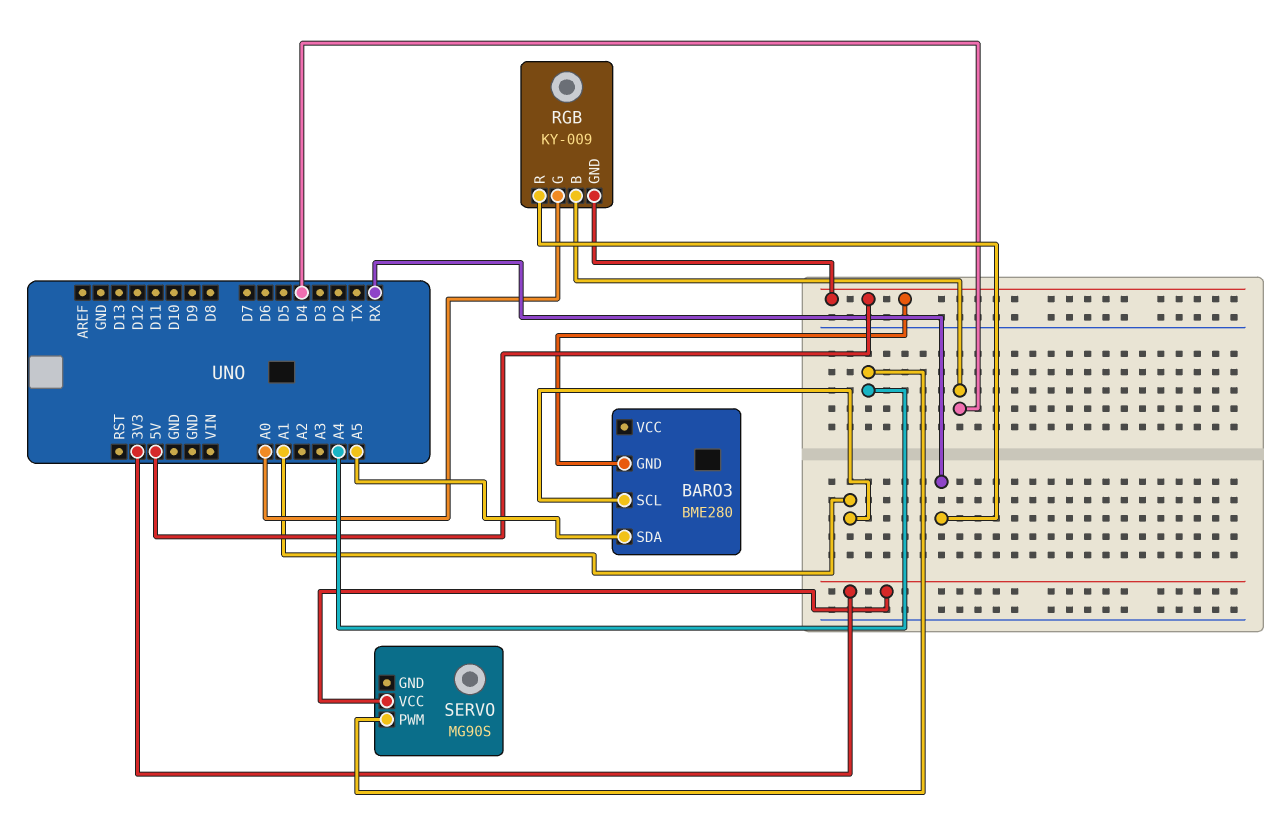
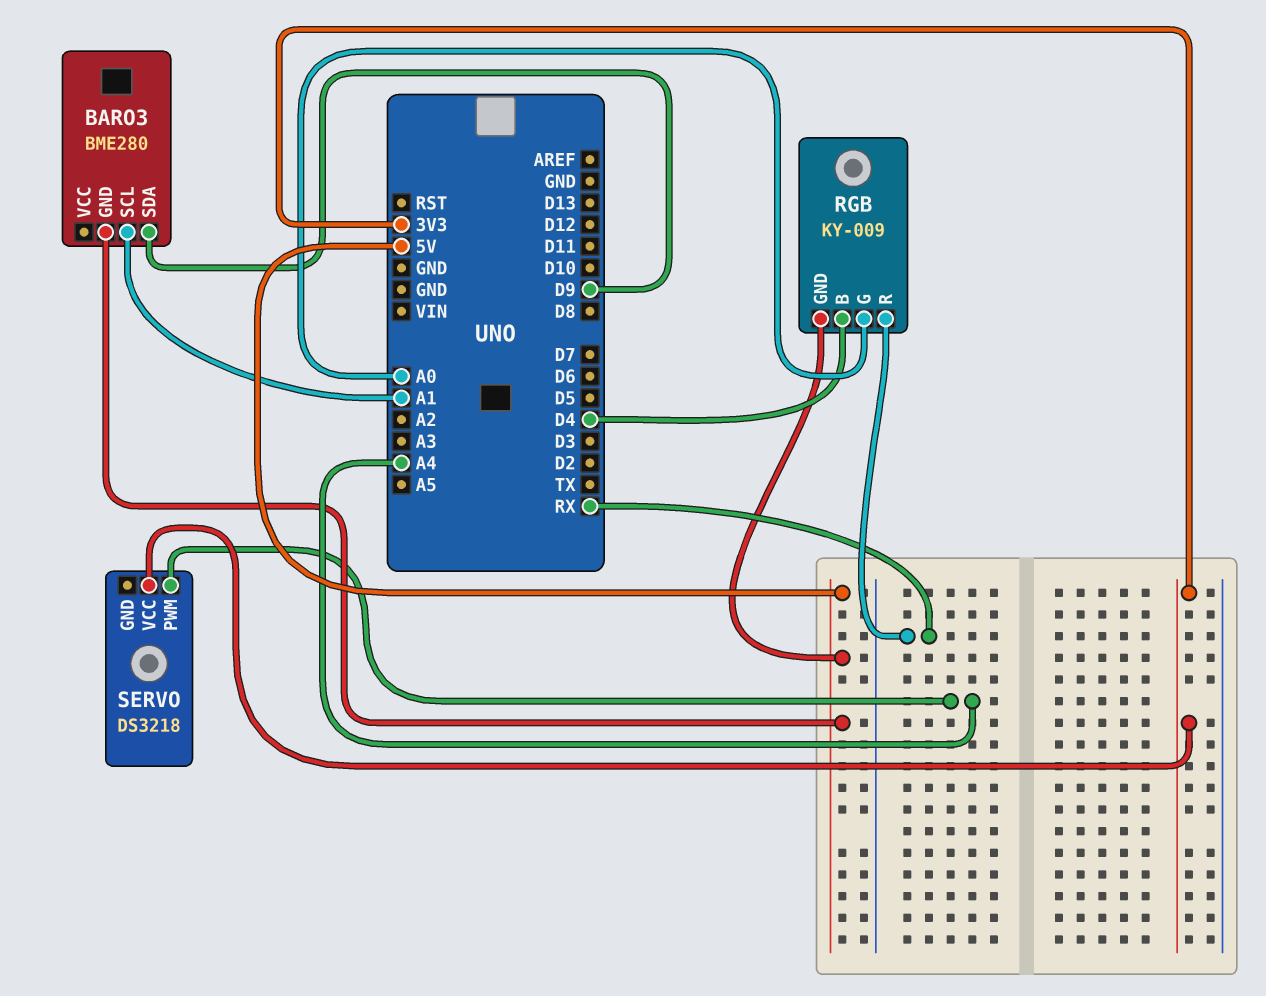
BARO3 pin SDA: A5 -> D9
SERVO: MG90S -> DS3218

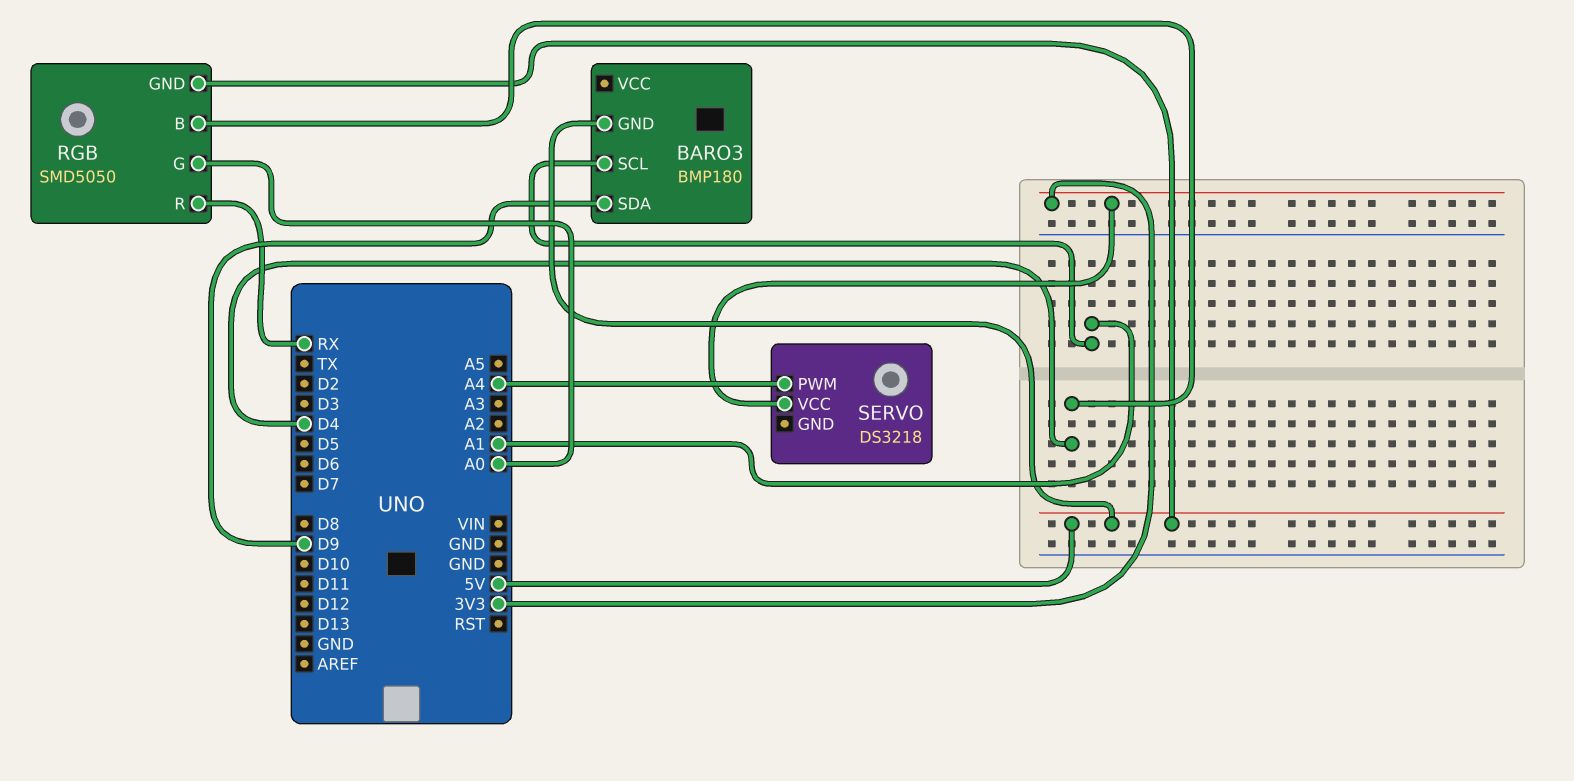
BARO3: BME280 -> BMP180
RGB: KY-009 -> SMD5050

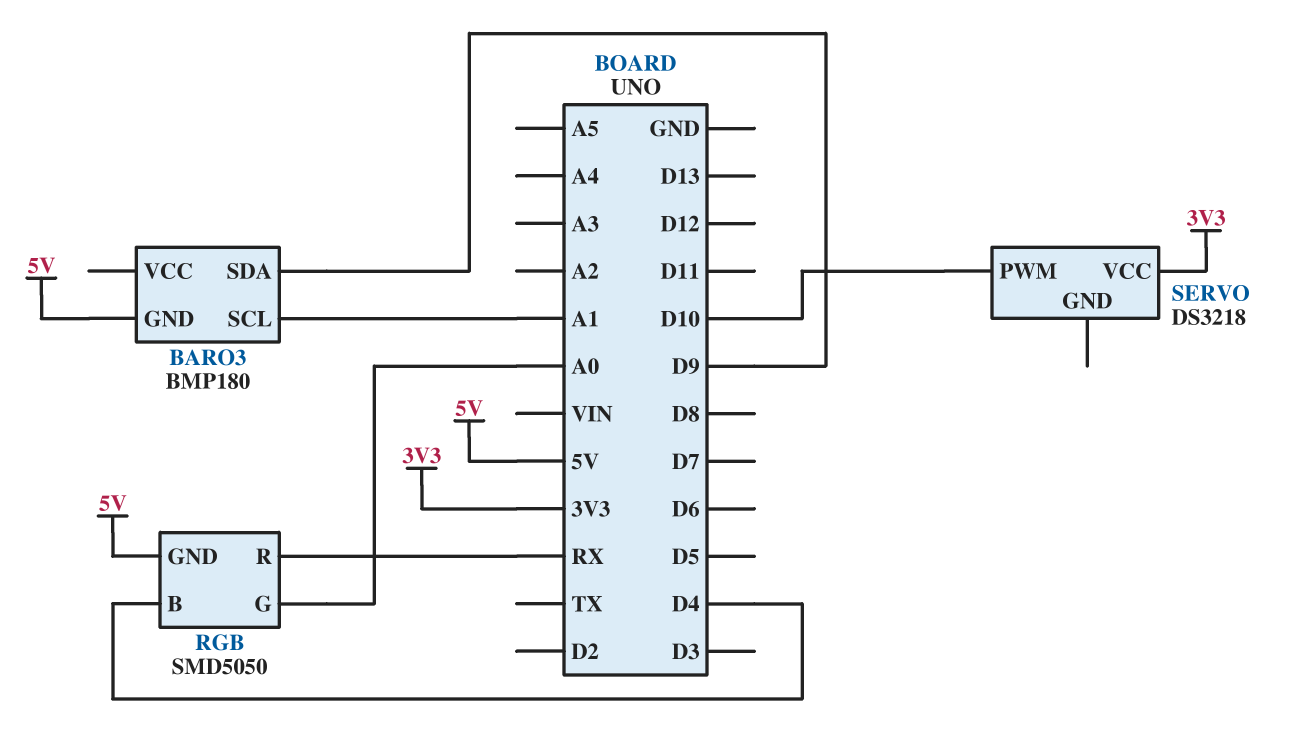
SERVO pin PWM: A4 -> D10

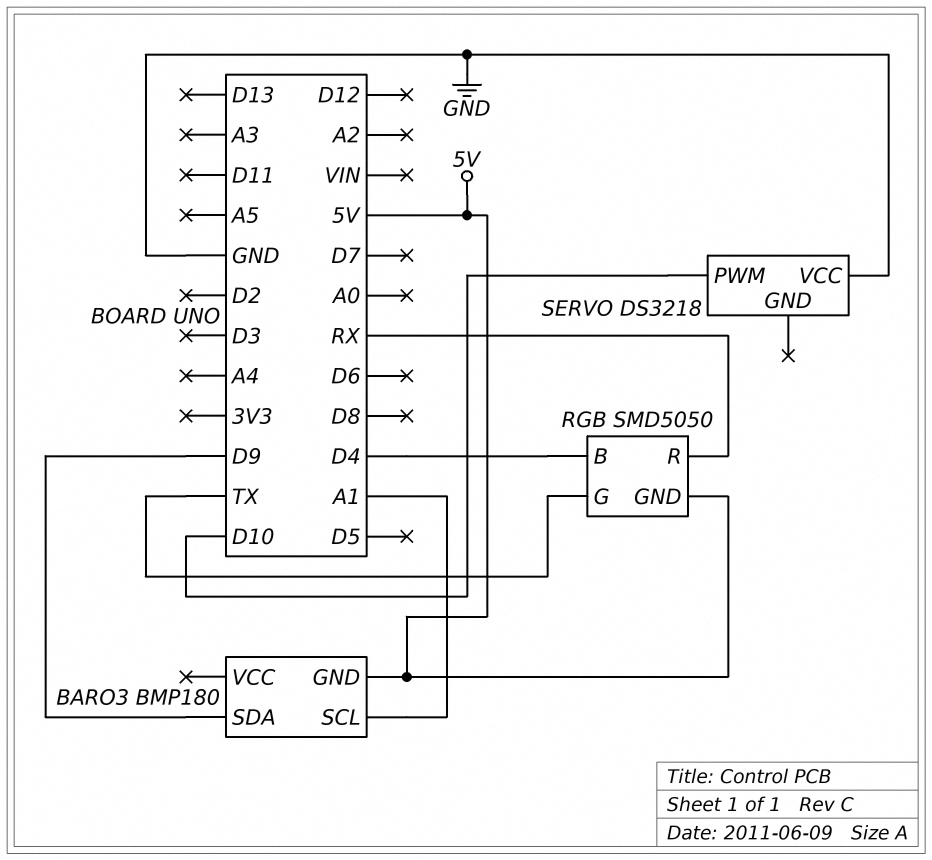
RGB pin G: A0 -> TX
SERVO pin VCC: 3V3 -> GND

